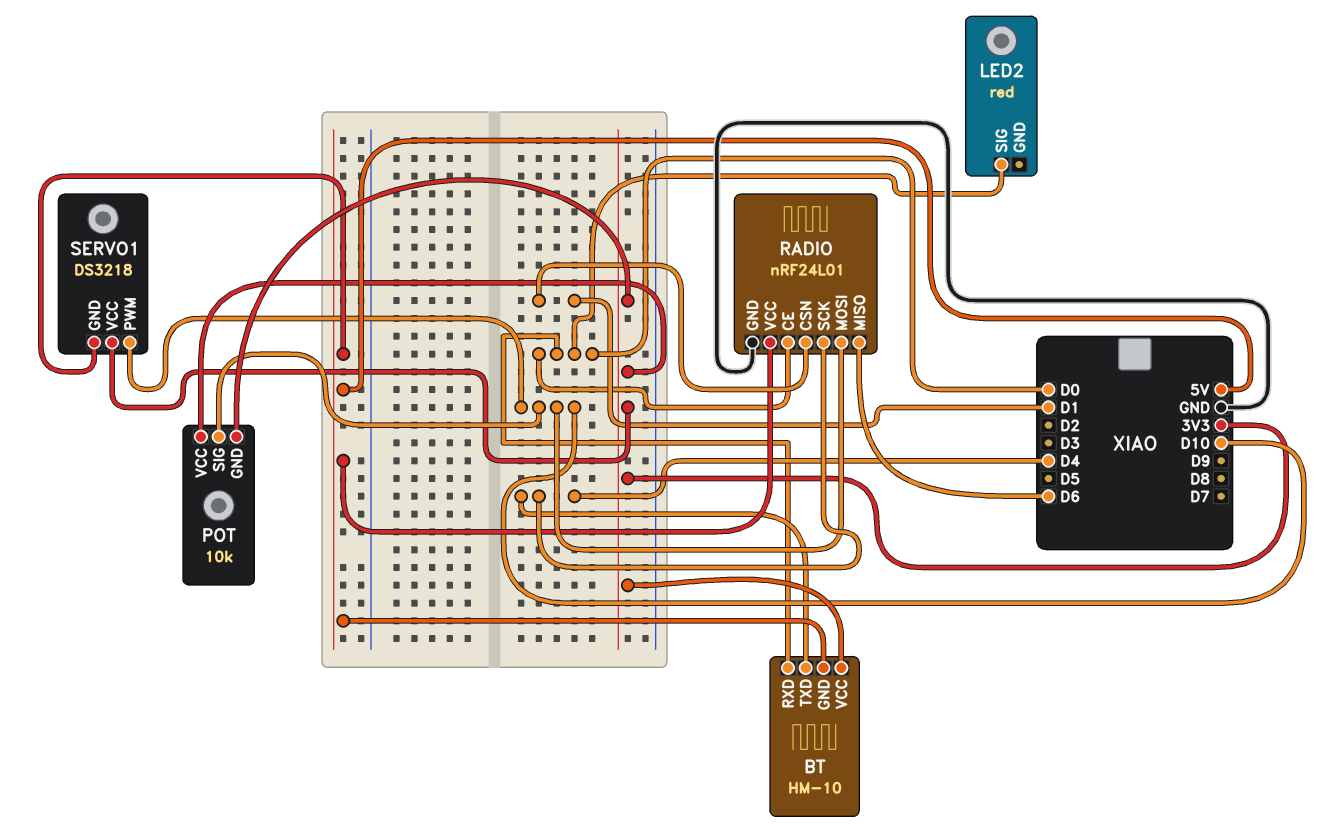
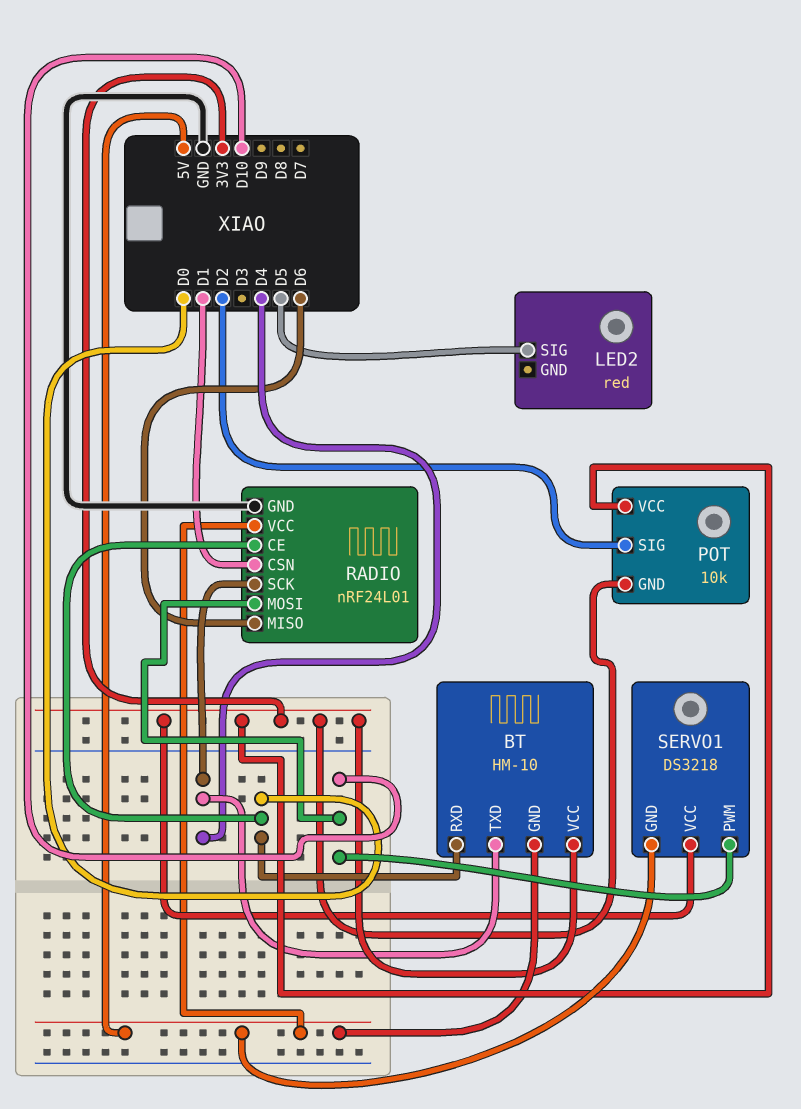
LED2 pin SIG: D0 -> D5
POT pin SIG: D10 -> D2

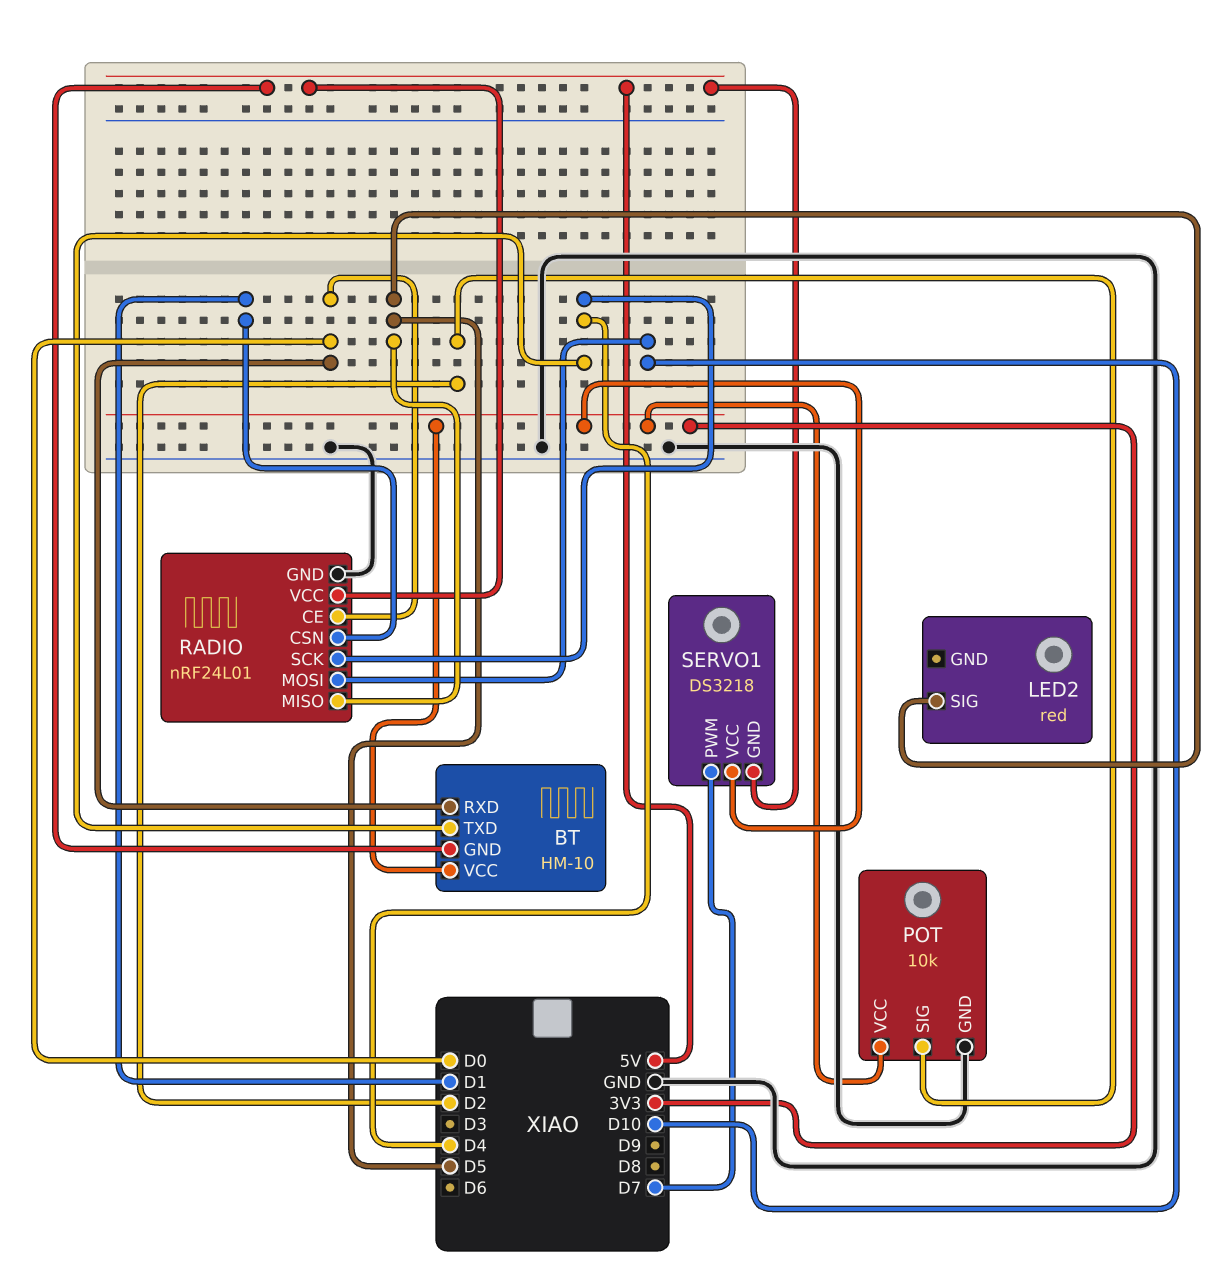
POT pin GND: 3V3 -> GND
RADIO pin MISO: D6 -> D5
SERVO1 pin PWM: D10 -> D7

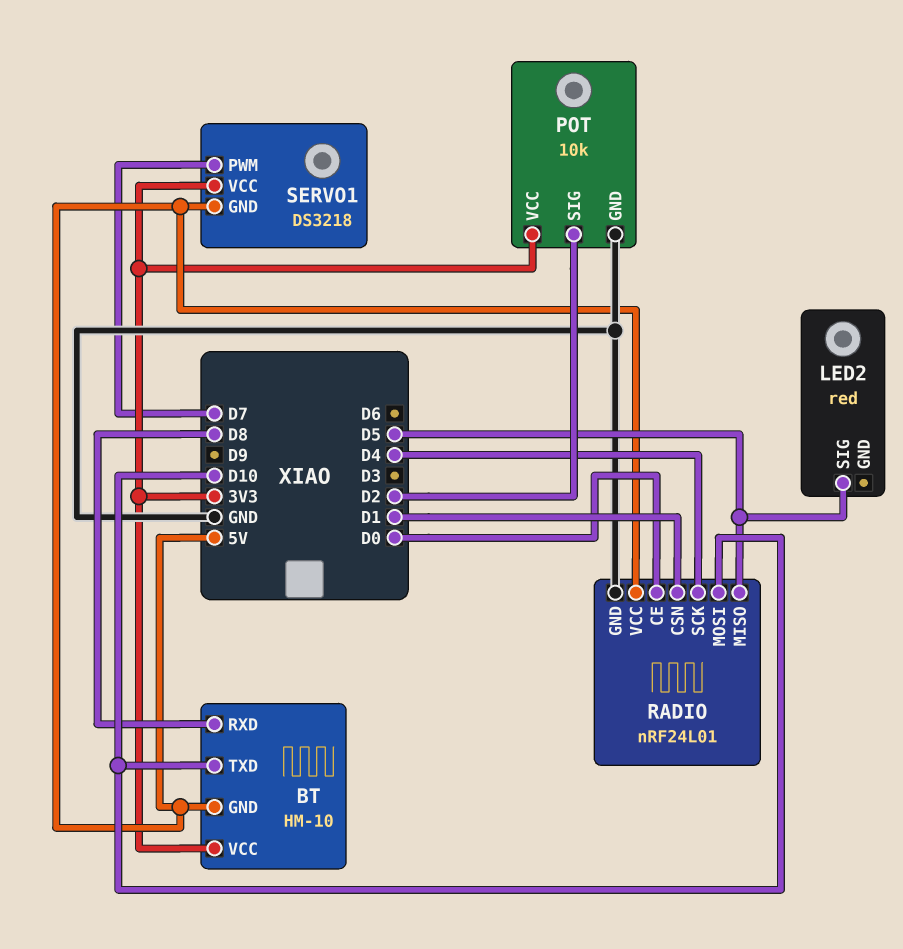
BT pin RXD: D0 -> D8
BT pin TXD: D4 -> D10

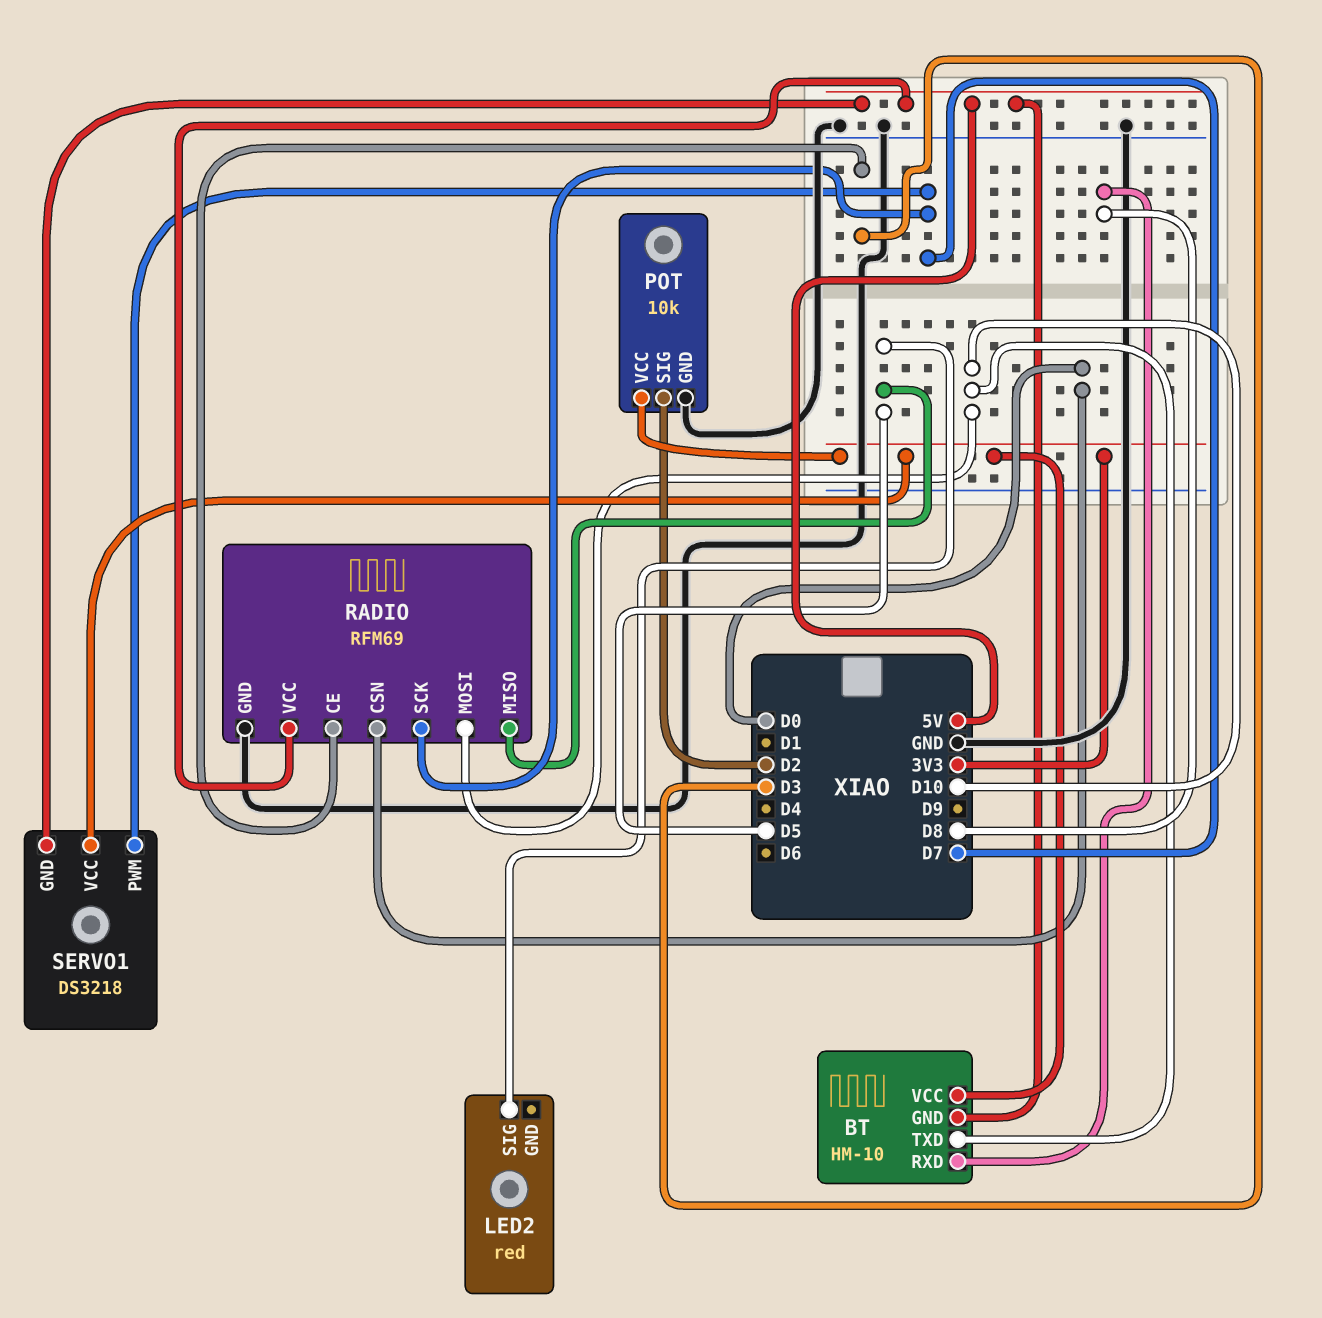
RADIO: nRF24L01 -> RFM69
RADIO pin CE: D0 -> D3
RADIO pin CSN: D1 -> D0
RADIO pin SCK: D4 -> D7

